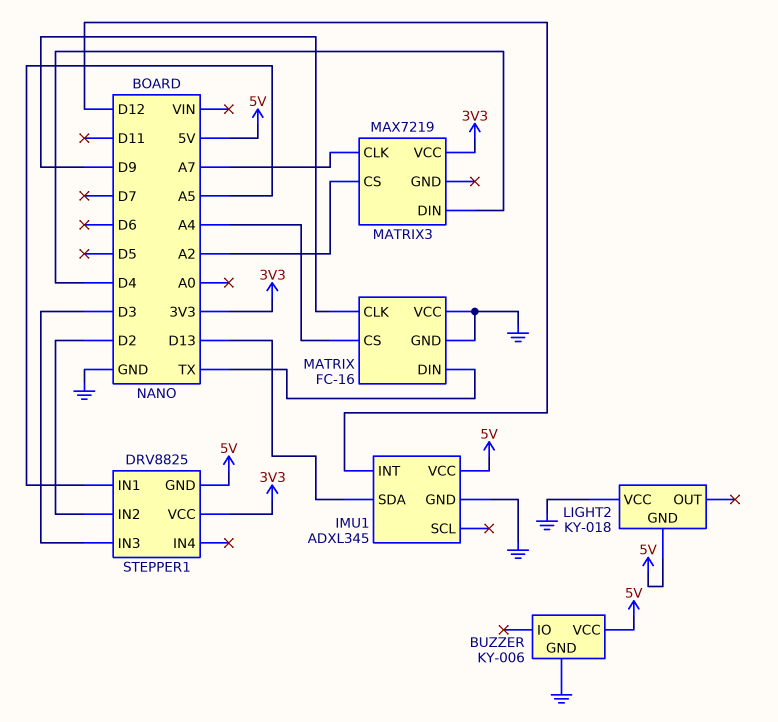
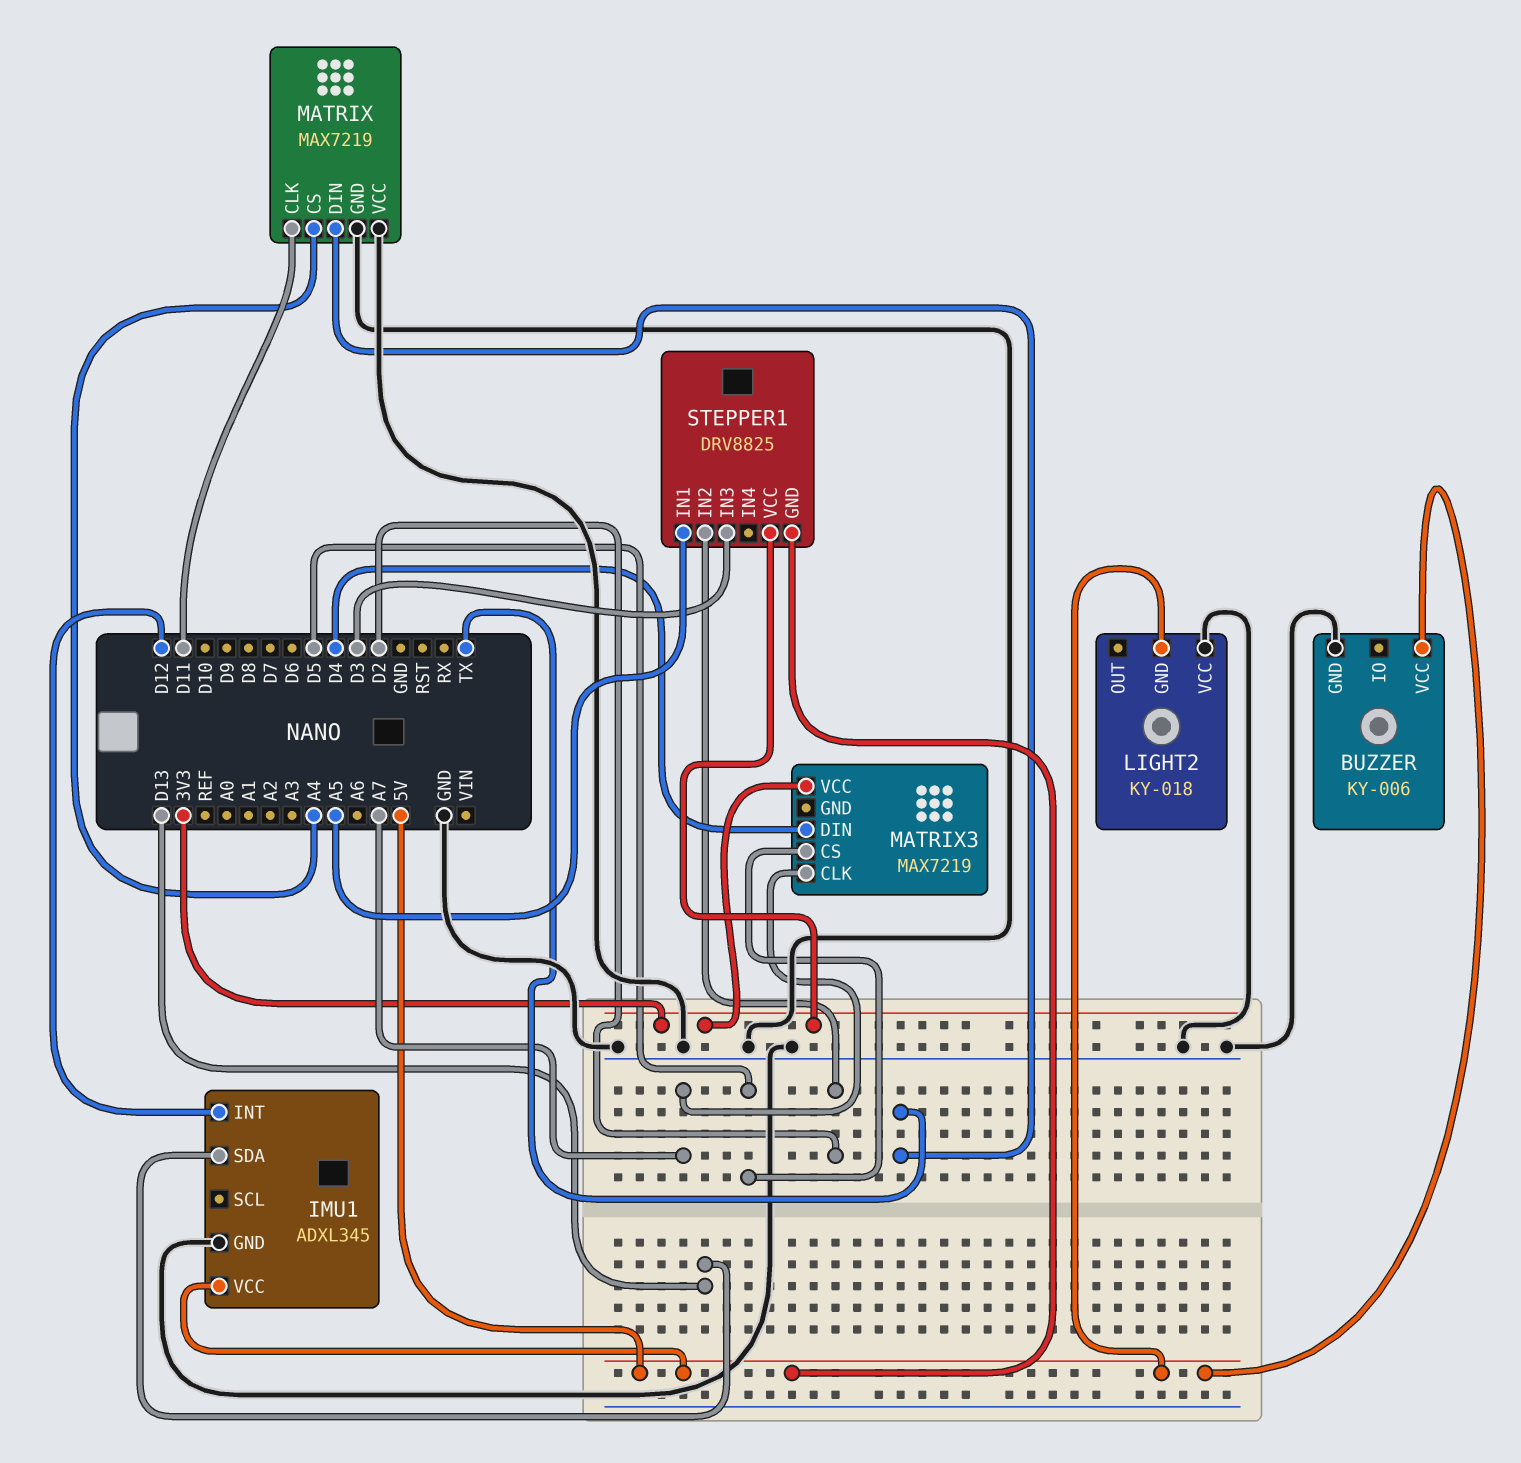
MATRIX: FC-16 -> MAX7219
MATRIX pin CLK: D9 -> D11
MATRIX3 pin CS: A2 -> D5

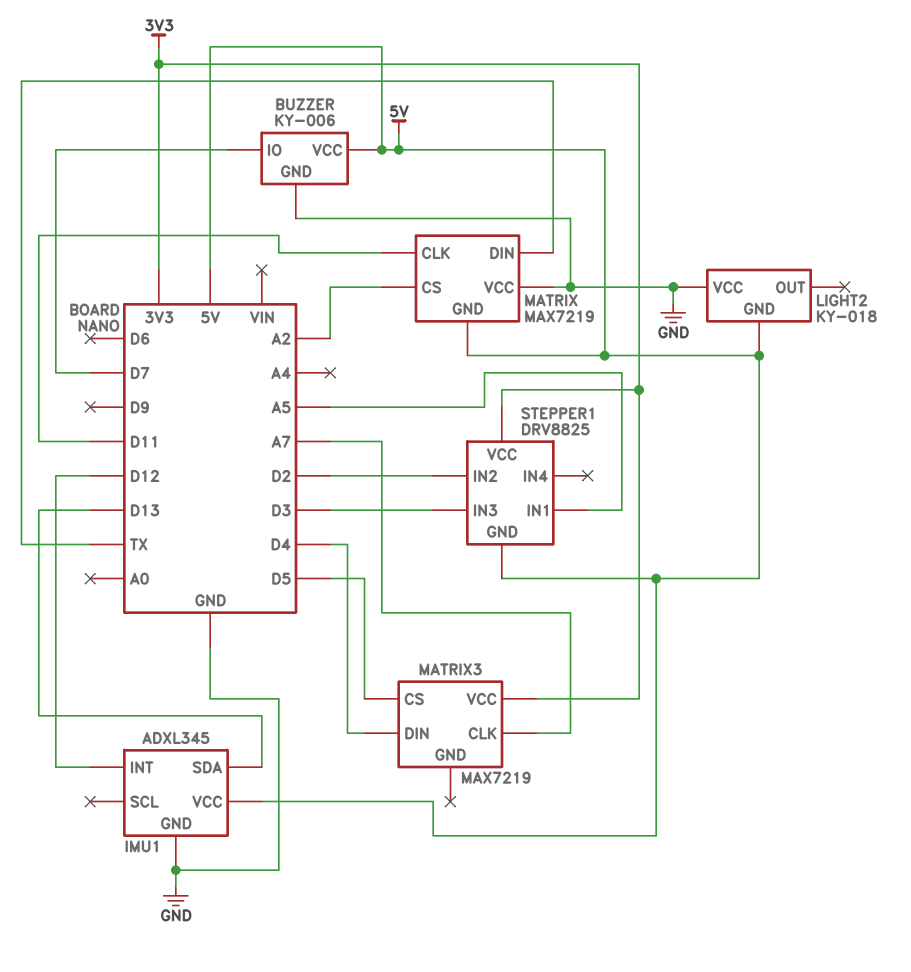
BUZZER pin IO: none -> D7
MATRIX pin CS: A4 -> A2
MATRIX pin GND: GND -> 5V

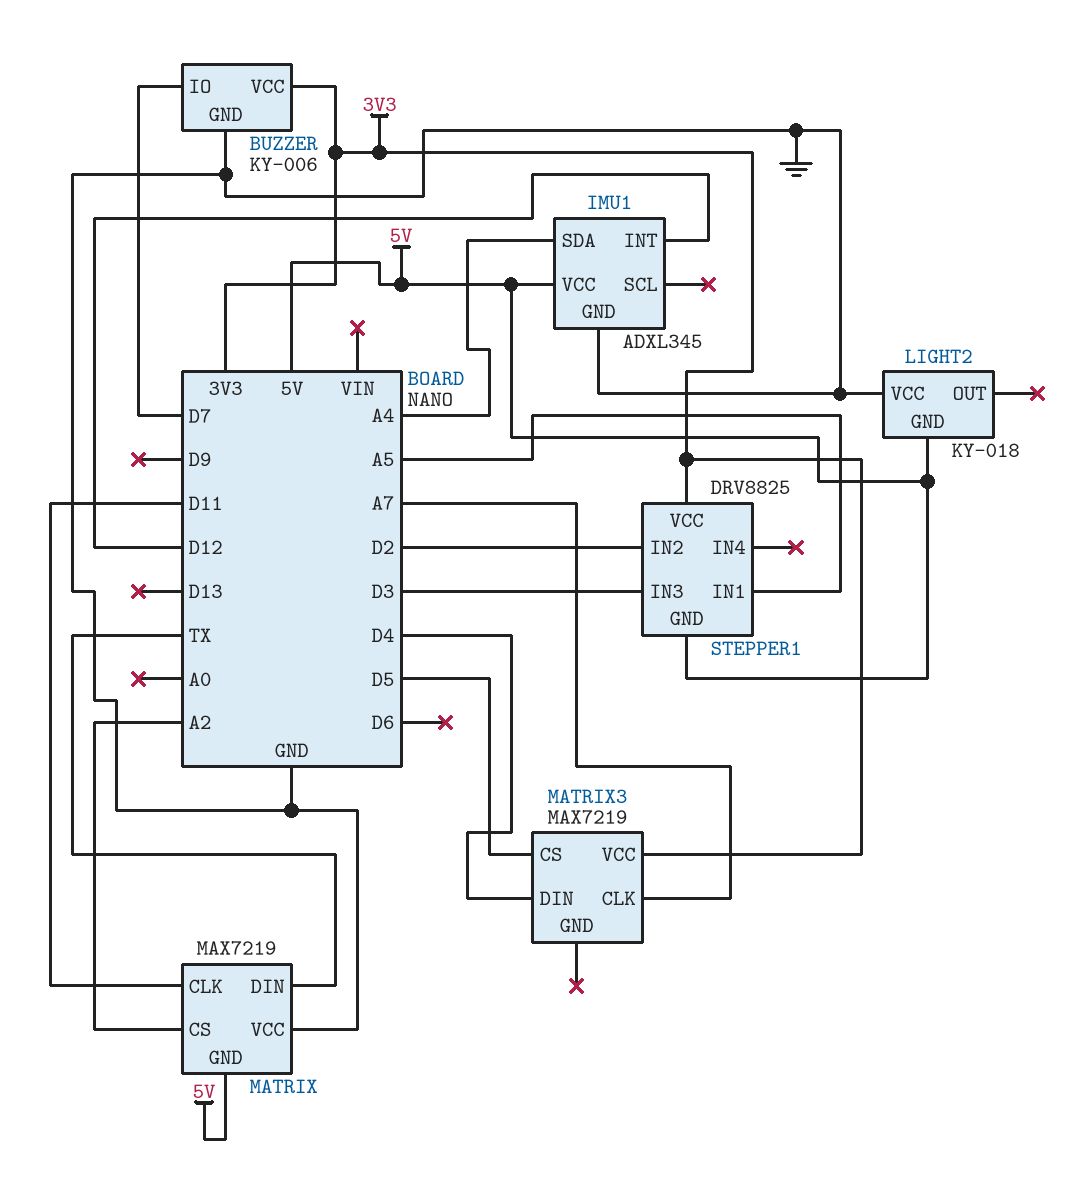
BUZZER pin VCC: 5V -> 3V3
IMU1 pin SDA: D13 -> A4

